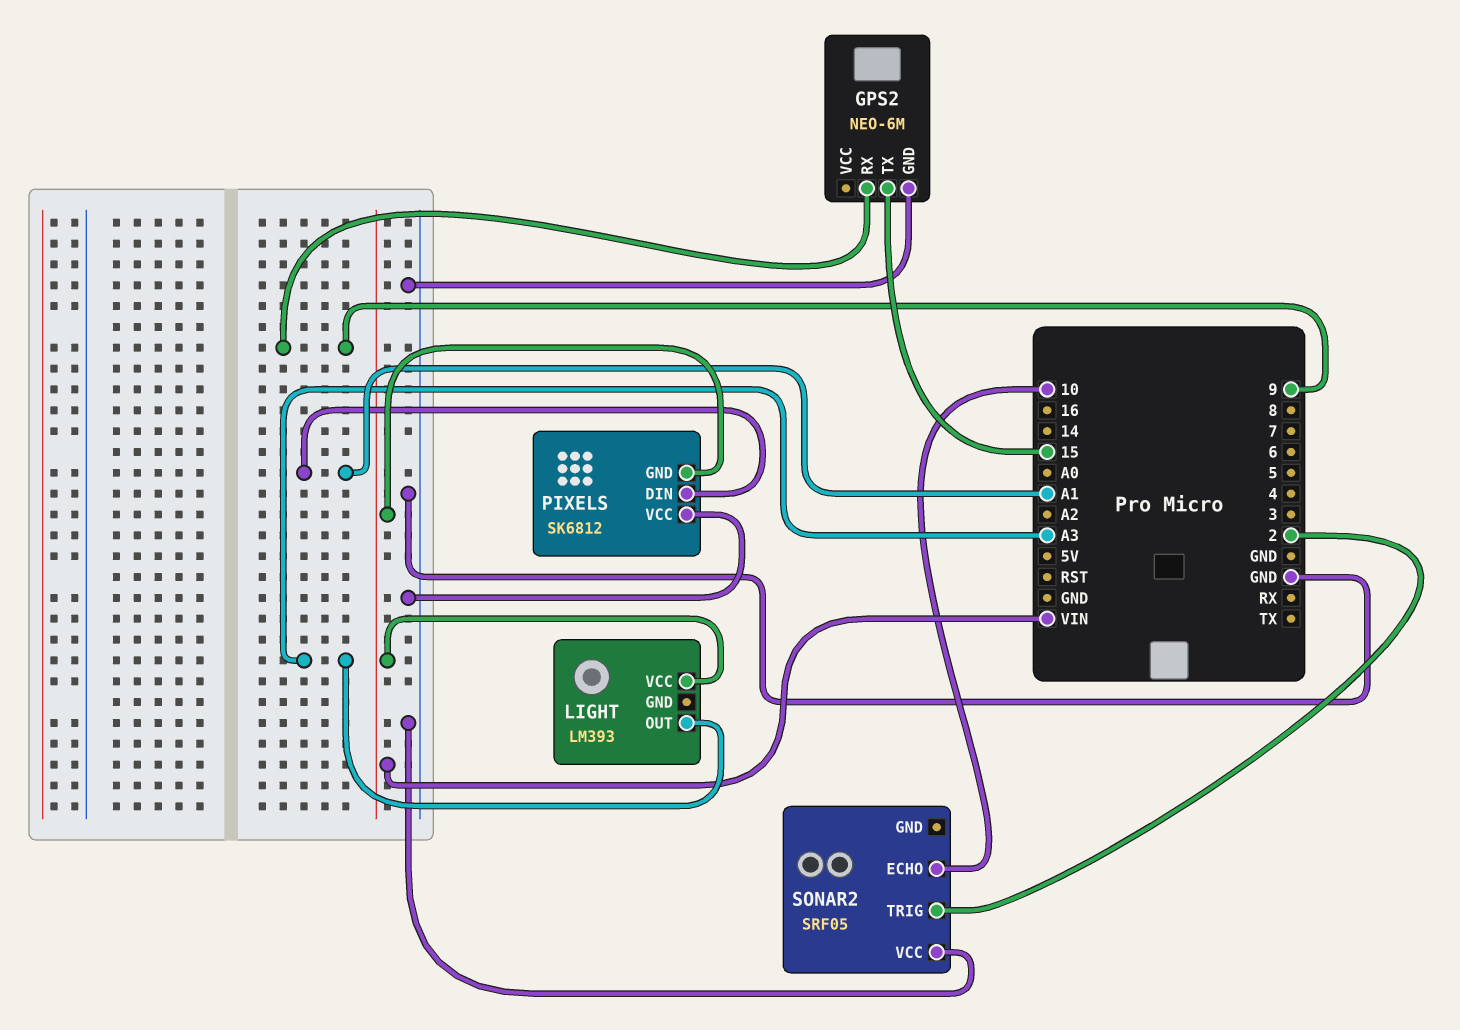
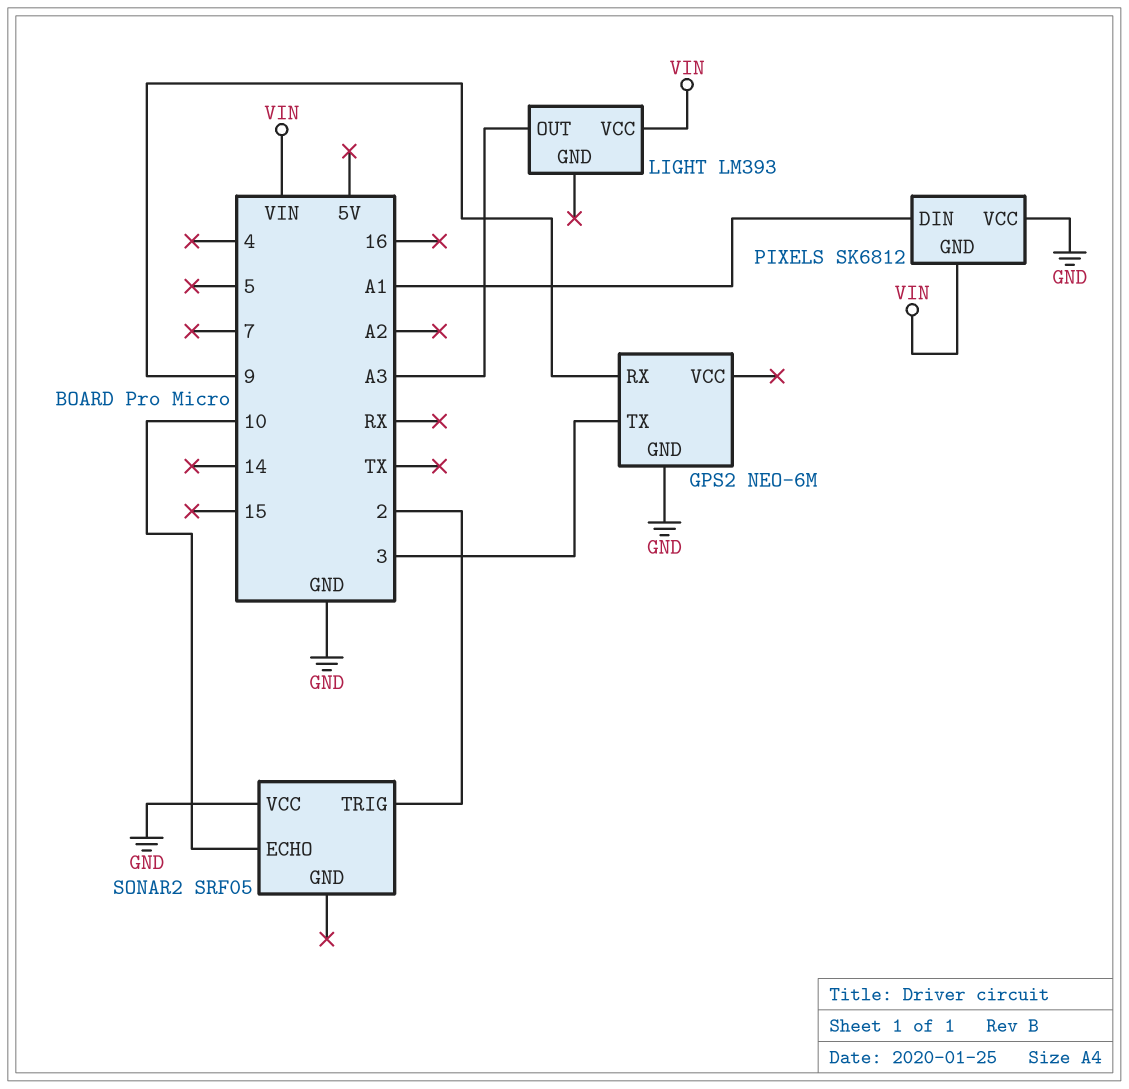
GPS2 pin TX: 15 -> 3

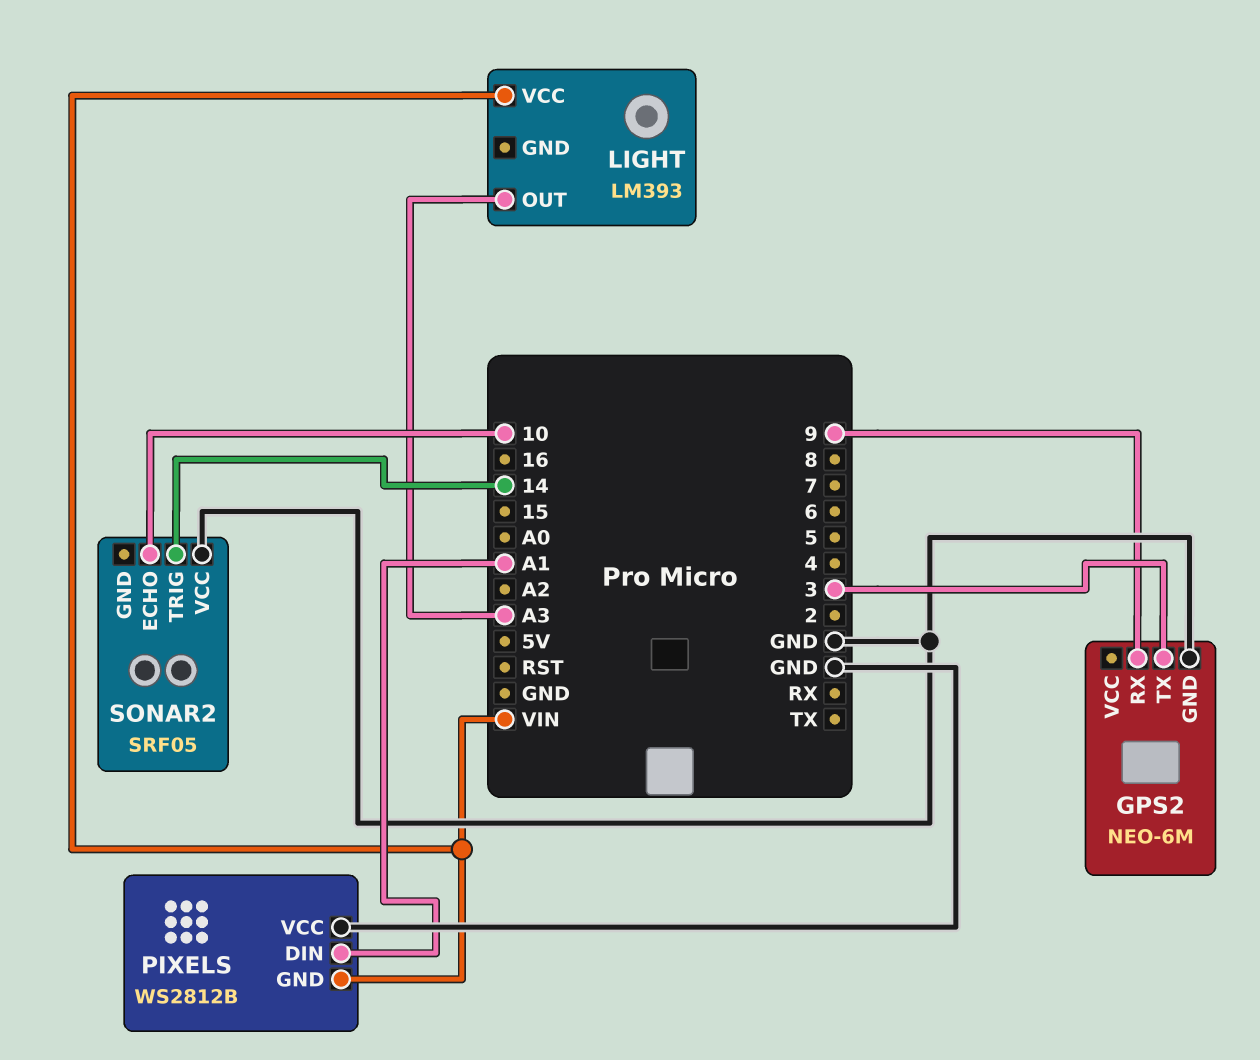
PIXELS: SK6812 -> WS2812B
SONAR2 pin TRIG: 2 -> 14

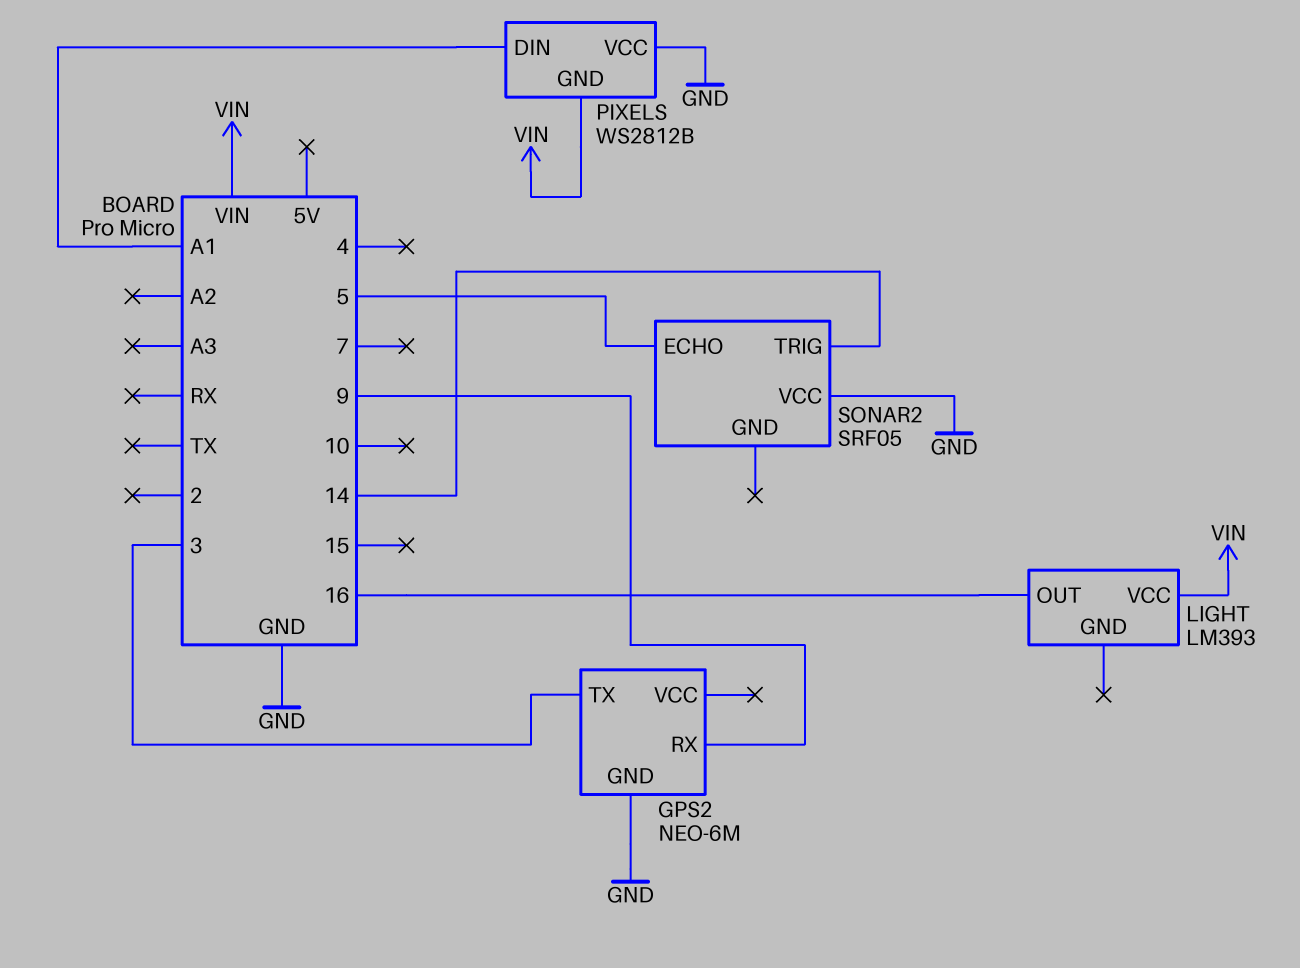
LIGHT pin OUT: A3 -> 16
SONAR2 pin ECHO: 10 -> 5

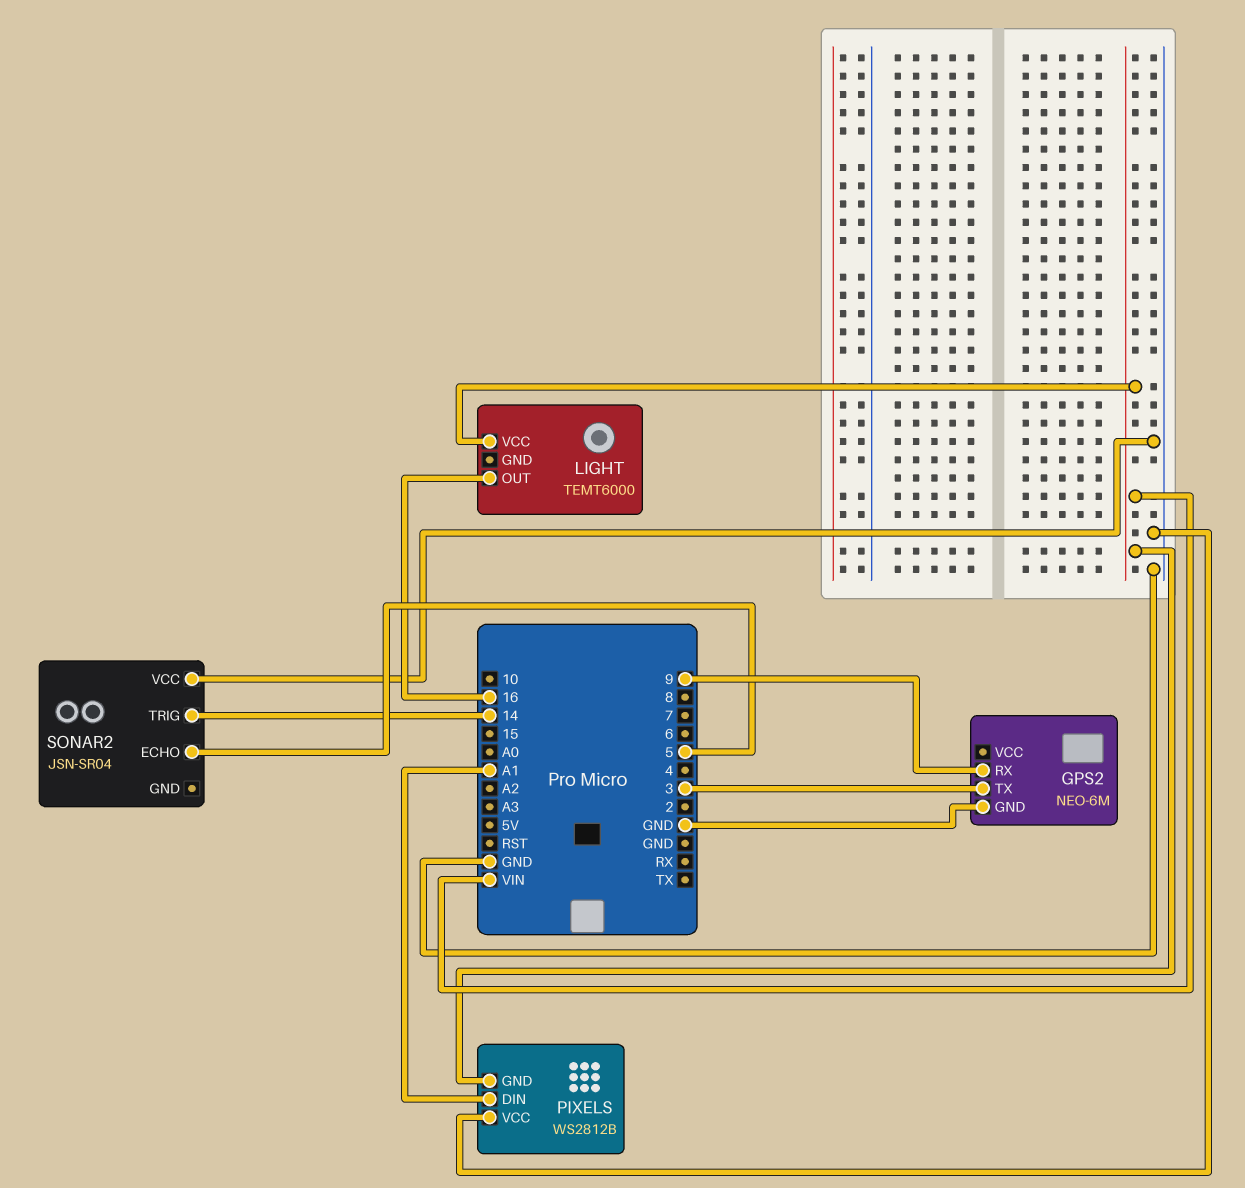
LIGHT: LM393 -> TEMT6000
SONAR2: SRF05 -> JSN-SR04

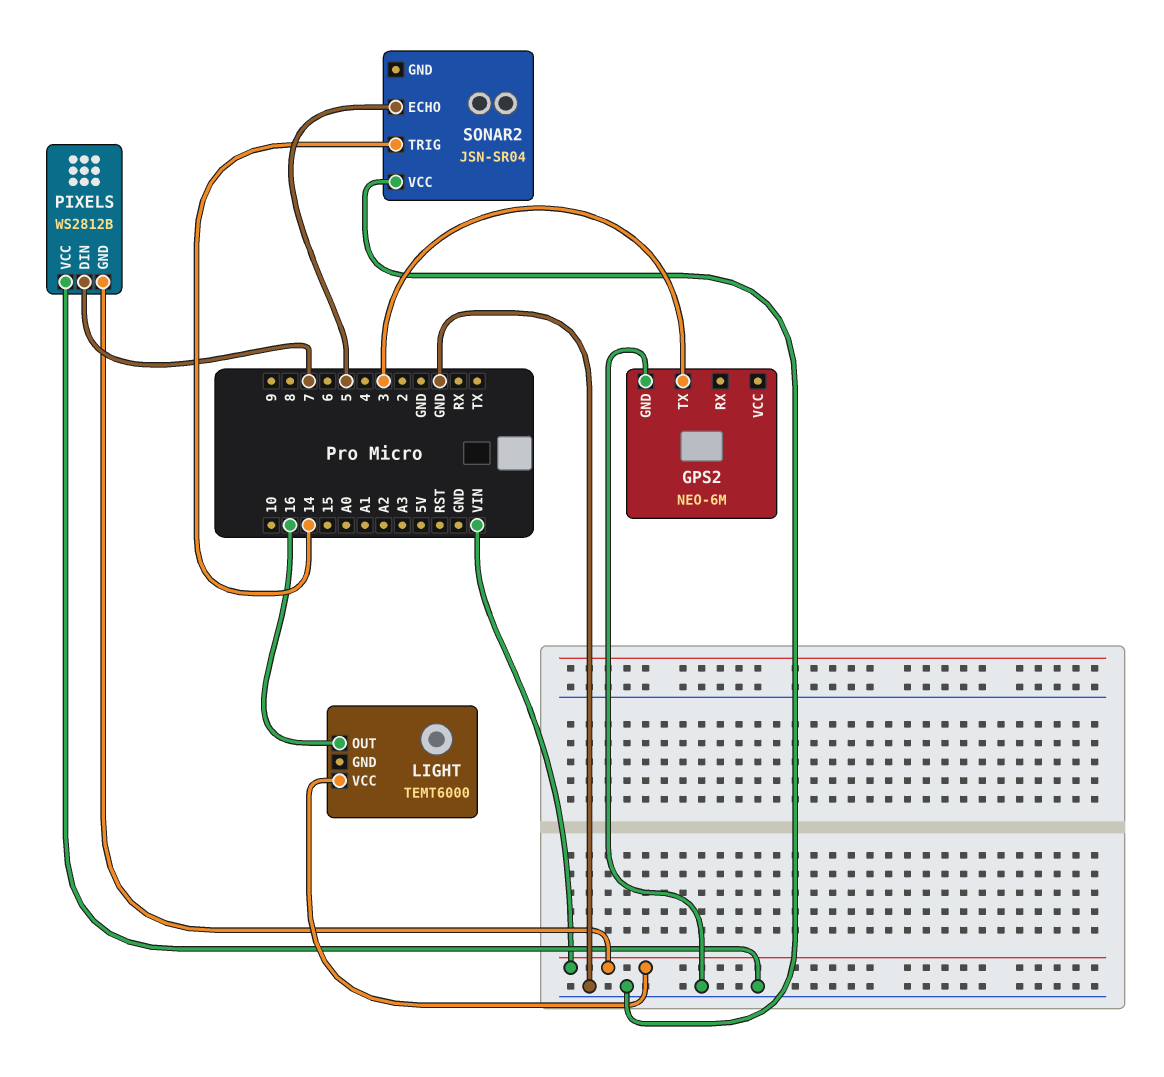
GPS2 pin RX: 9 -> none
PIXELS pin DIN: A1 -> 7

